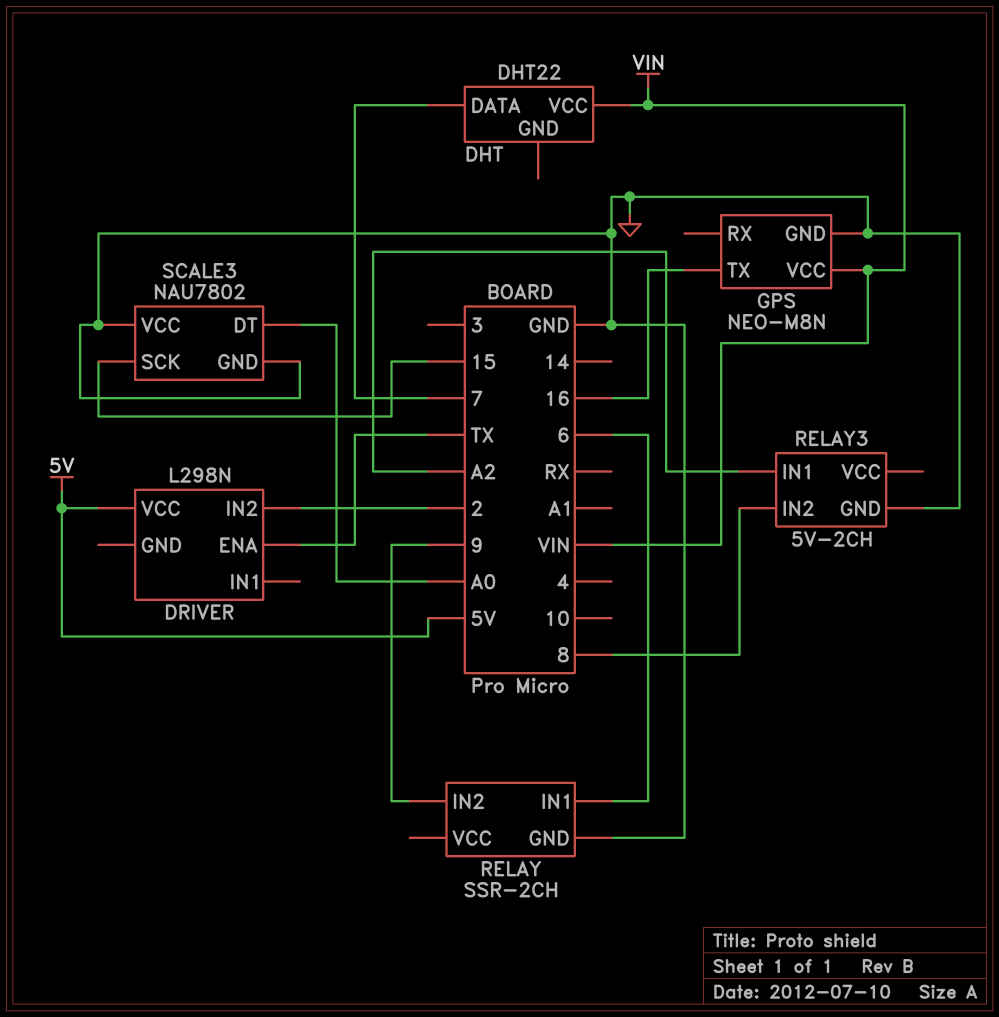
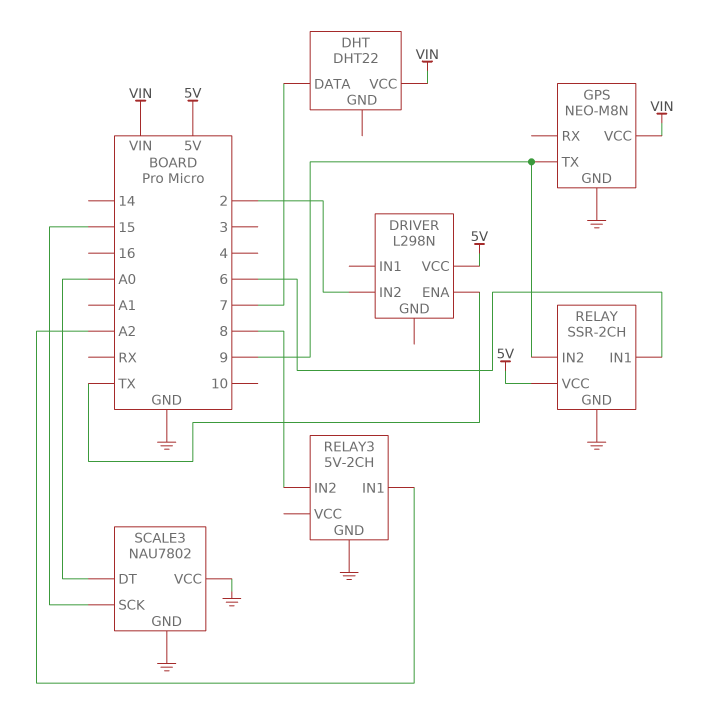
GPS pin TX: 16 -> 9
RELAY pin VCC: none -> 5V

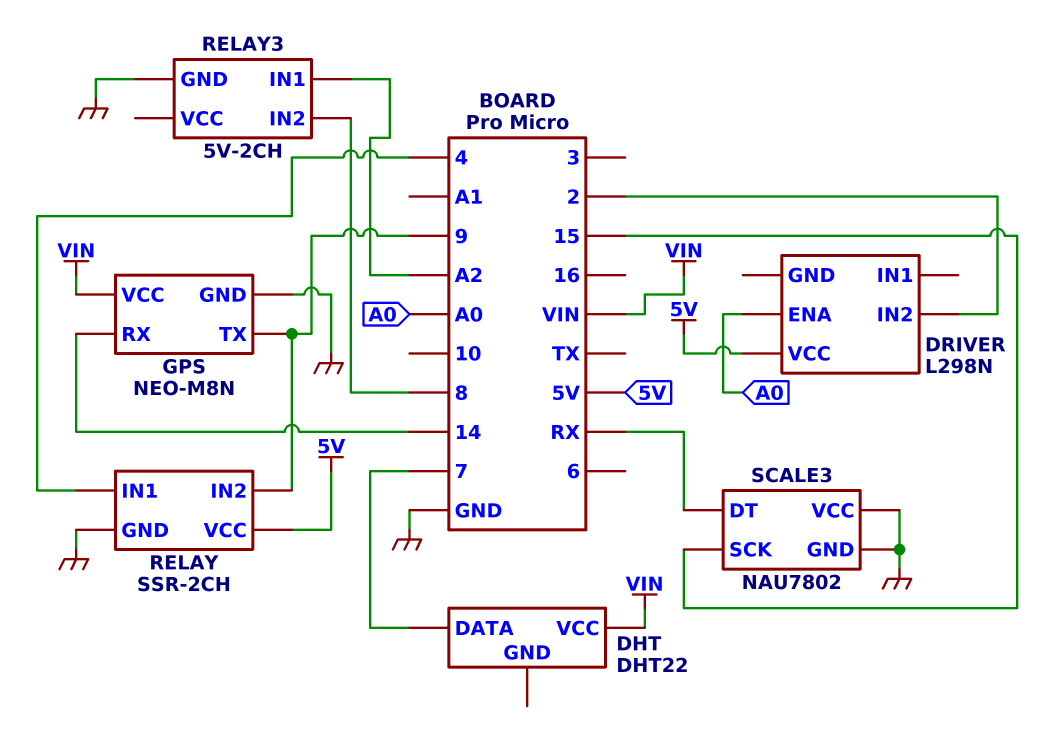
DRIVER pin ENA: TX -> A0
GPS pin RX: none -> 14
RELAY pin IN1: 6 -> 4
SCALE3 pin DT: A0 -> RX

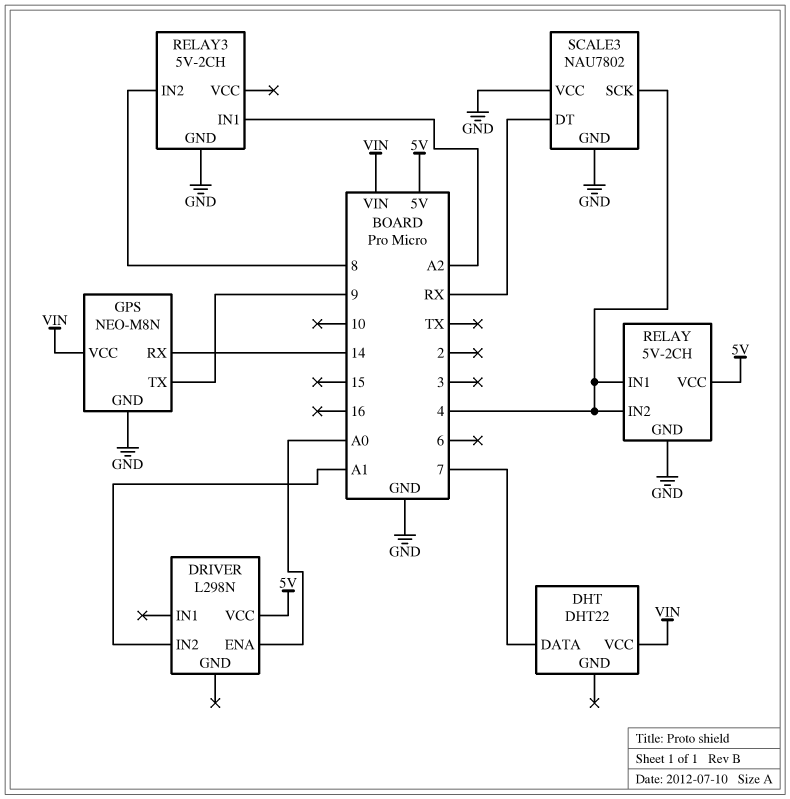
DRIVER pin IN2: 2 -> A1
RELAY: SSR-2CH -> 5V-2CH
RELAY pin IN2: 9 -> 4
SCALE3 pin SCK: 15 -> 4

